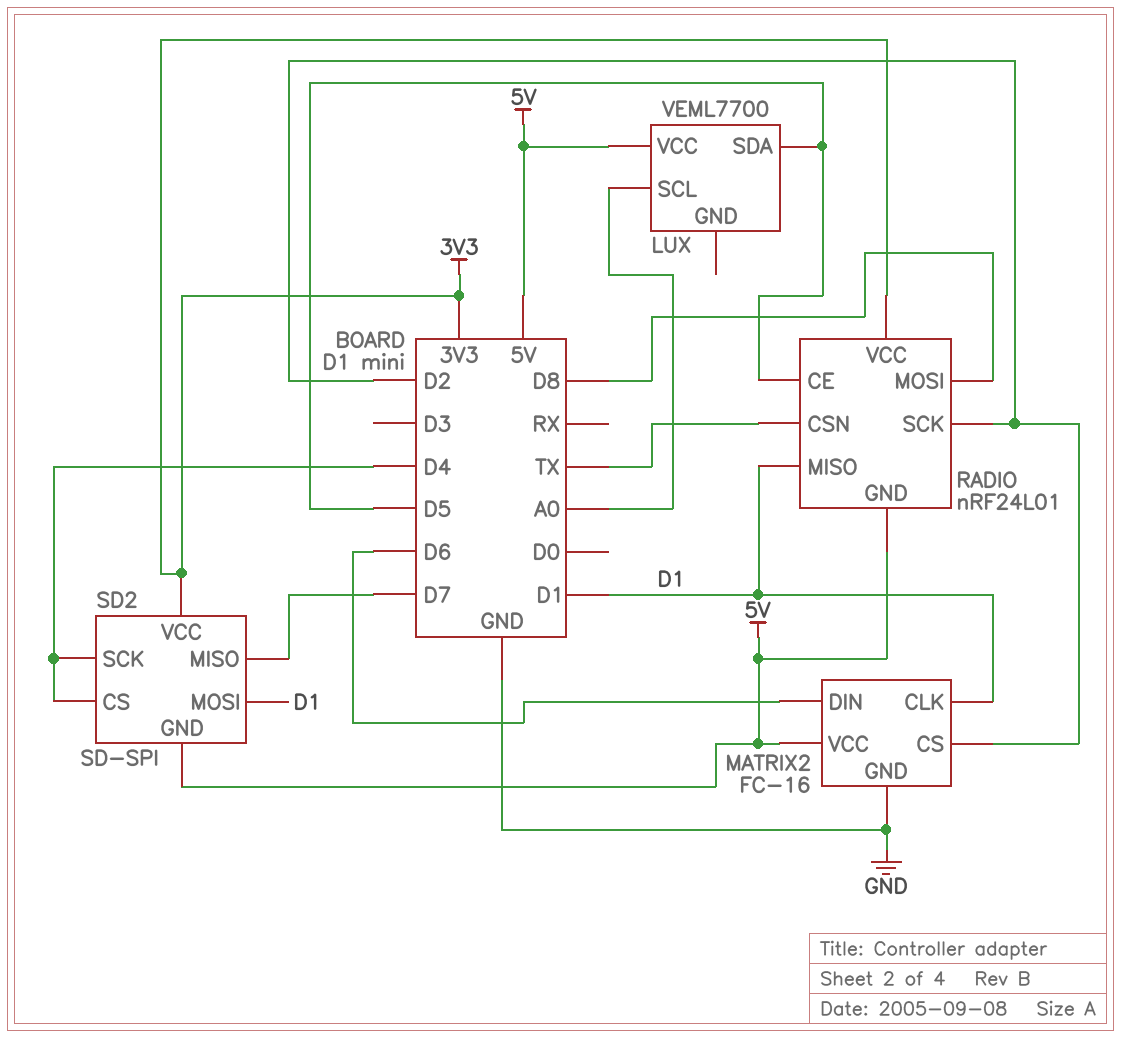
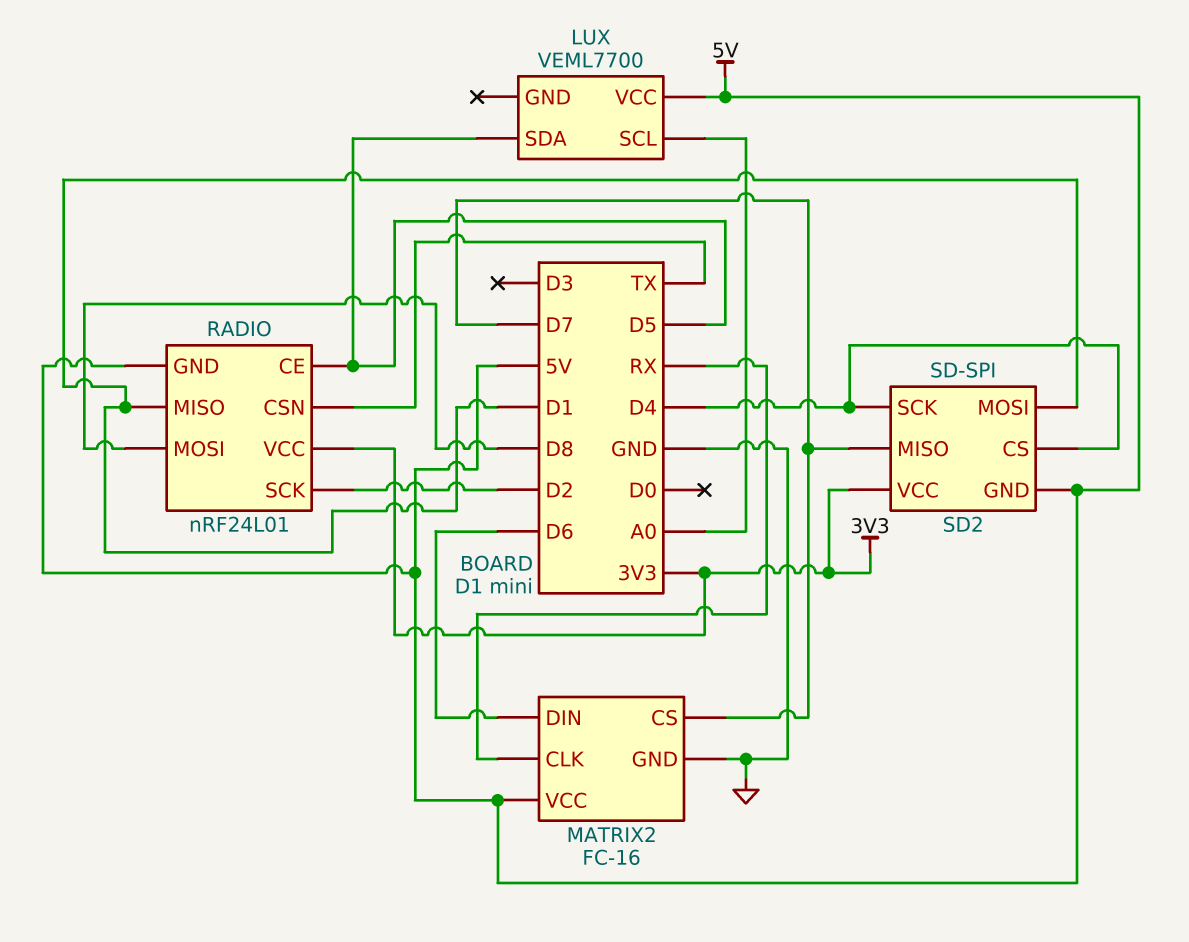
MATRIX2 pin CLK: D1 -> RX
MATRIX2 pin CS: D2 -> D7

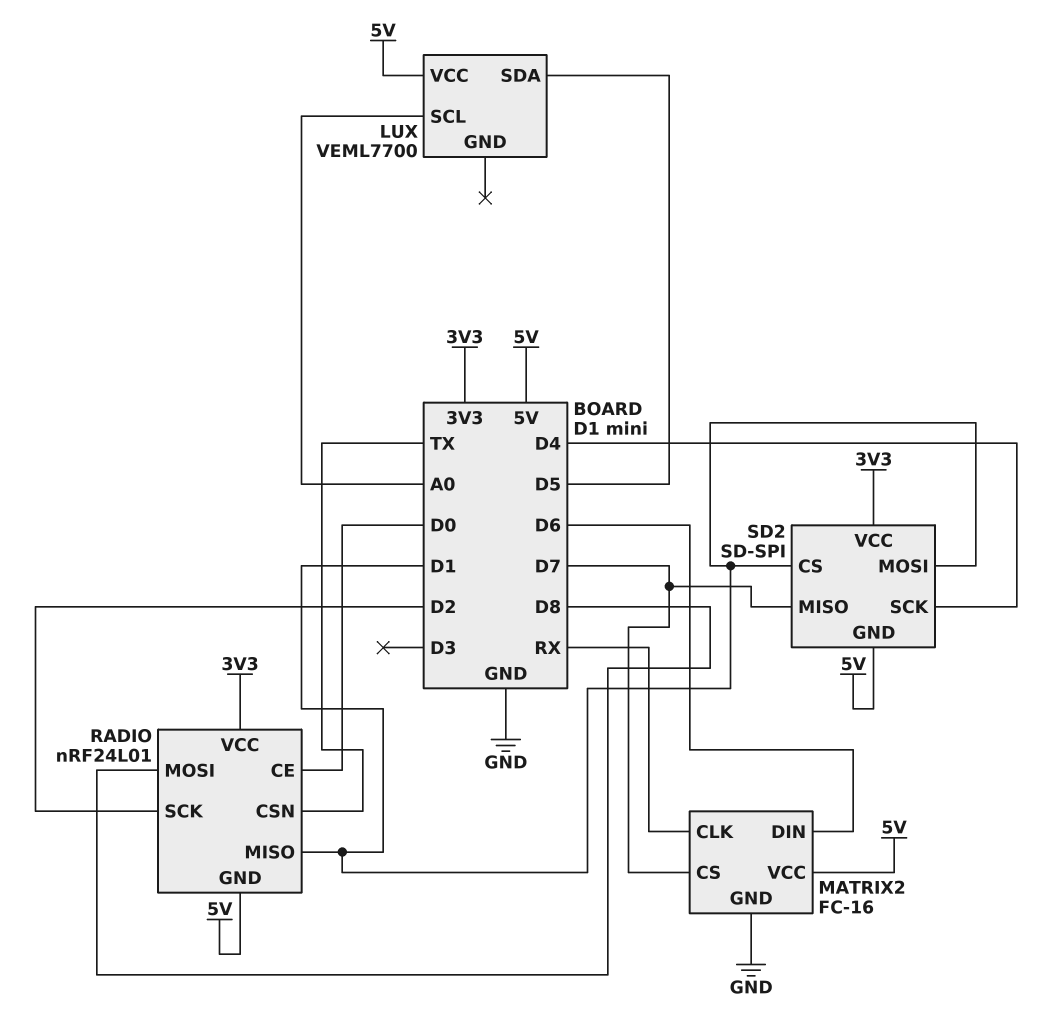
RADIO pin CE: D5 -> D0
SD2 pin CS: D4 -> D1

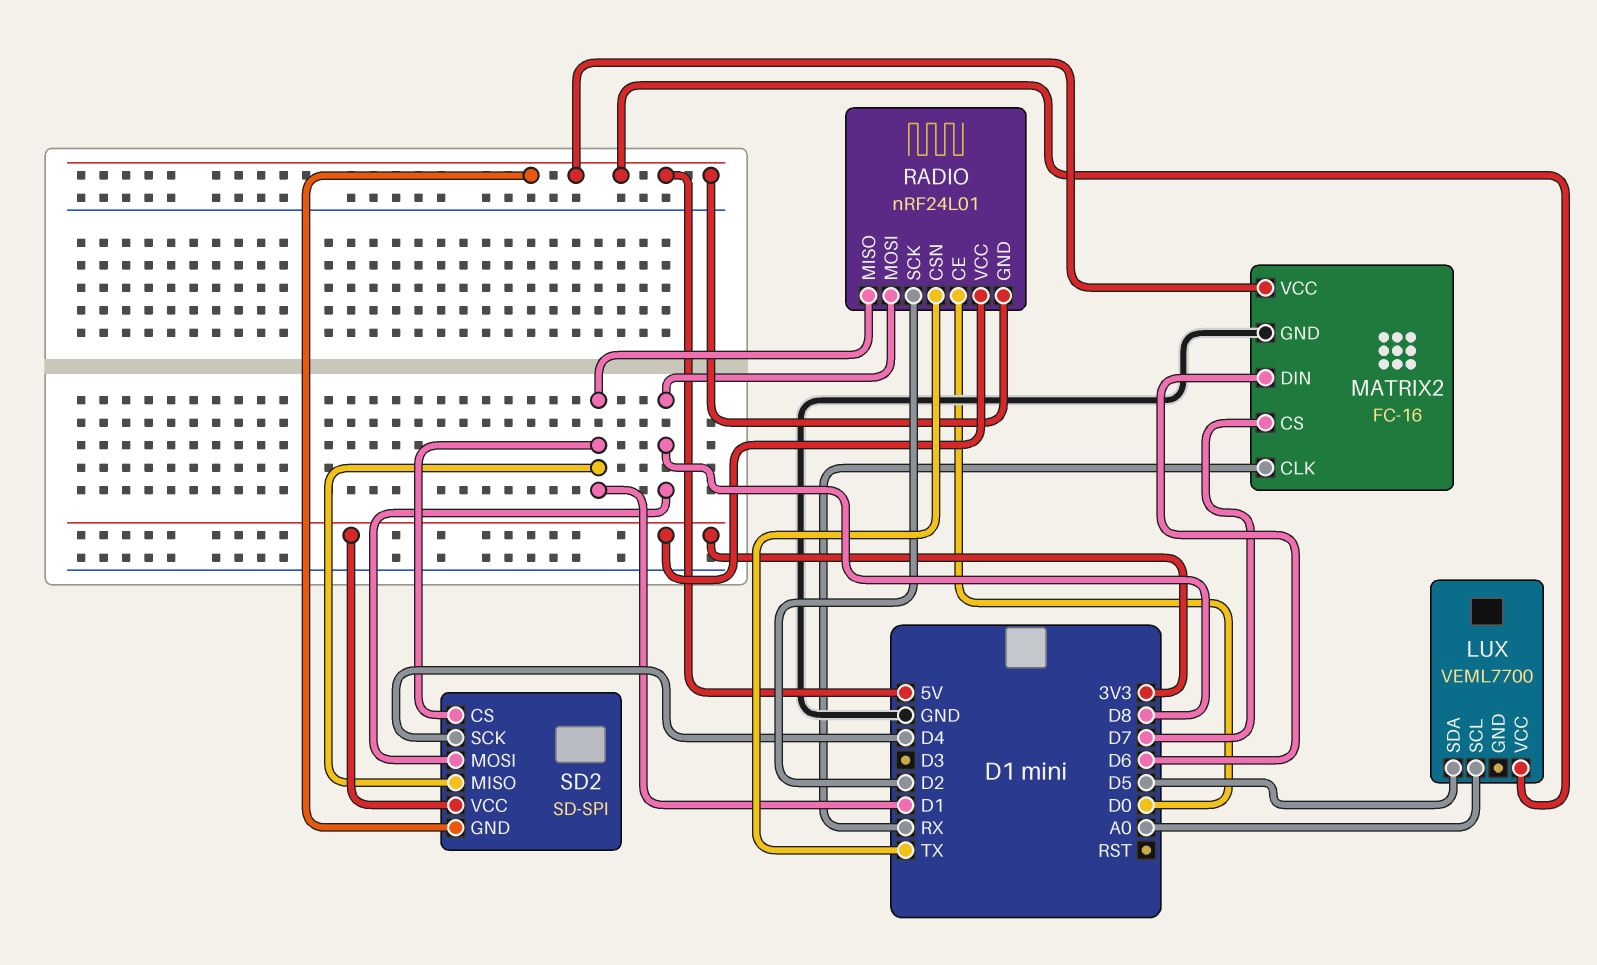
SD2 pin MISO: D7 -> D1
SD2 pin MOSI: D1 -> D8

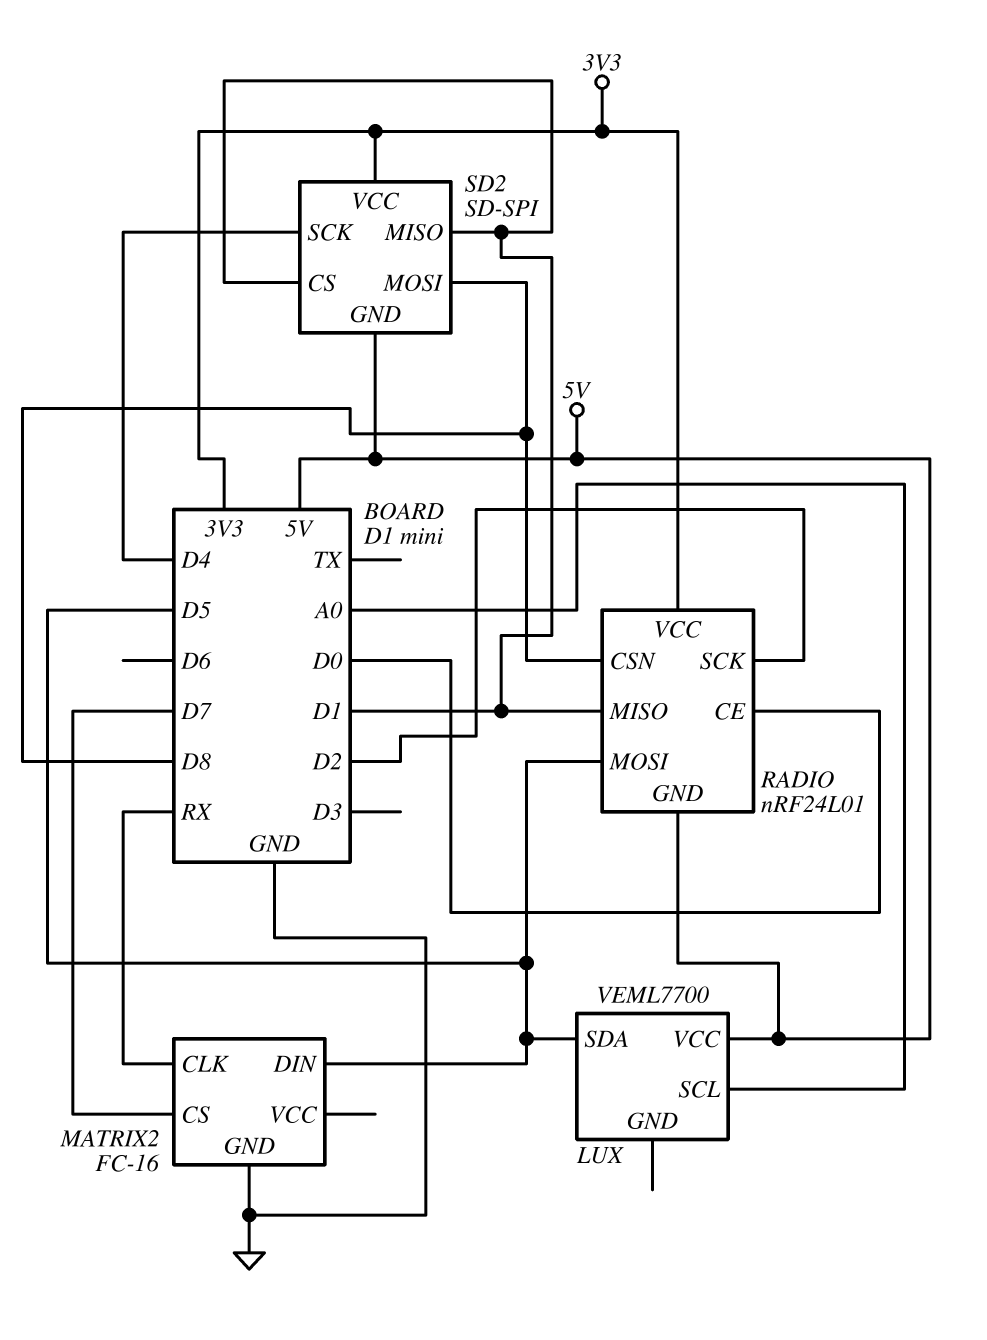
MATRIX2 pin DIN: D6 -> D5
MATRIX2 pin VCC: 5V -> none
RADIO pin CSN: TX -> D8
RADIO pin MOSI: D8 -> D5

